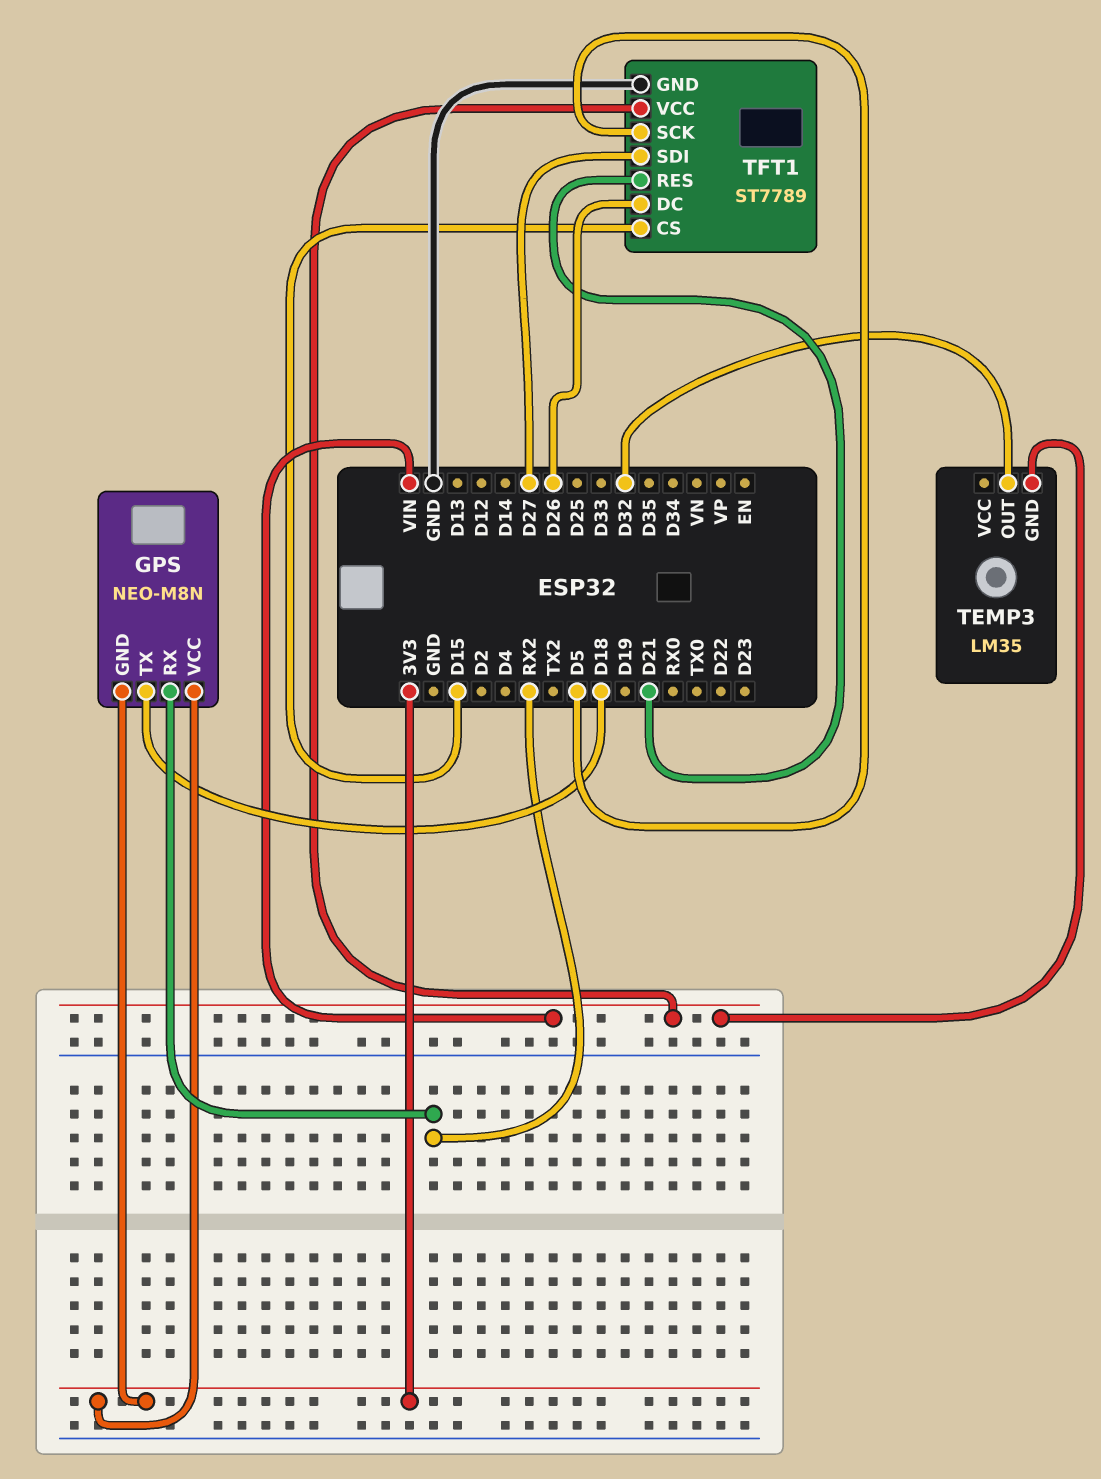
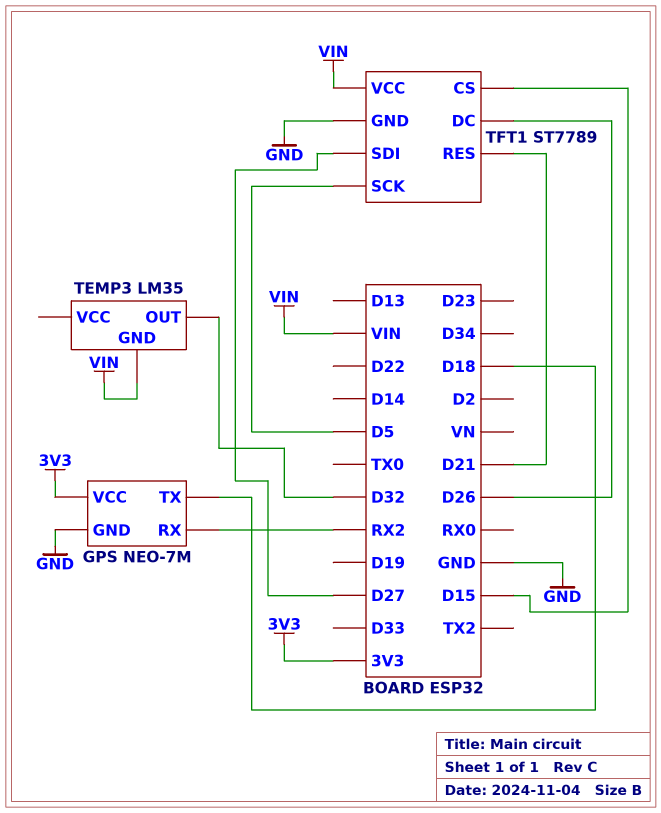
GPS: NEO-M8N -> NEO-7M
GPS pin GND: 3V3 -> GND

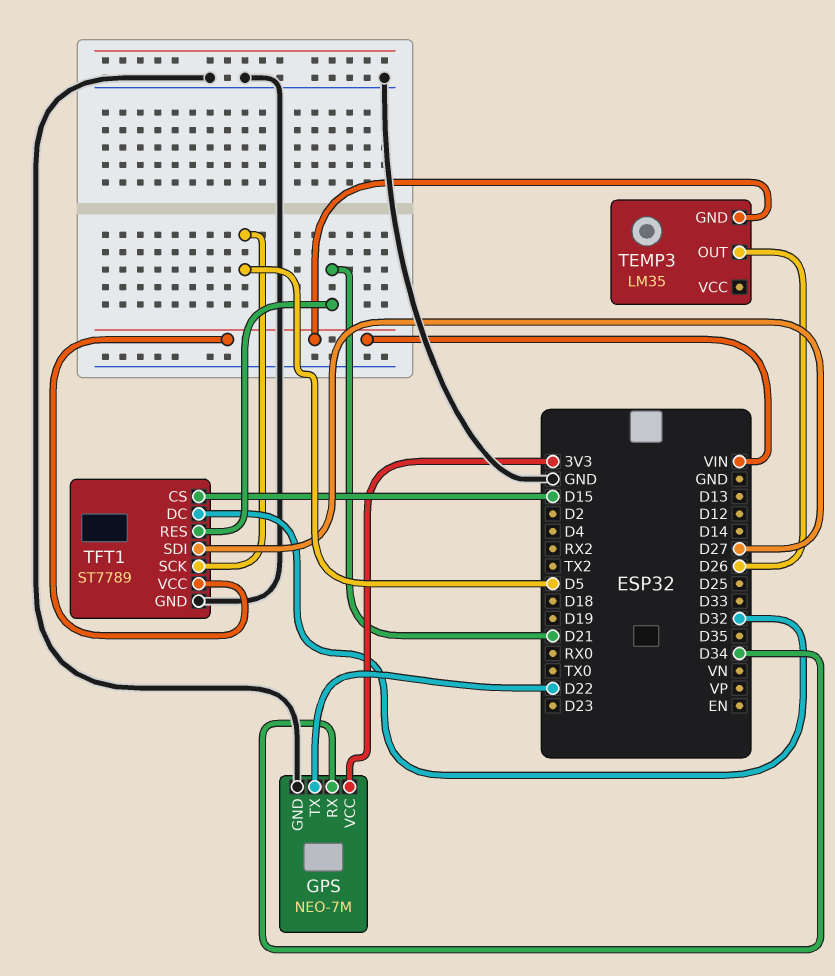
GPS pin RX: RX2 -> D34
GPS pin TX: D18 -> D22
TEMP3 pin OUT: D32 -> D26
TFT1 pin DC: D26 -> D32

